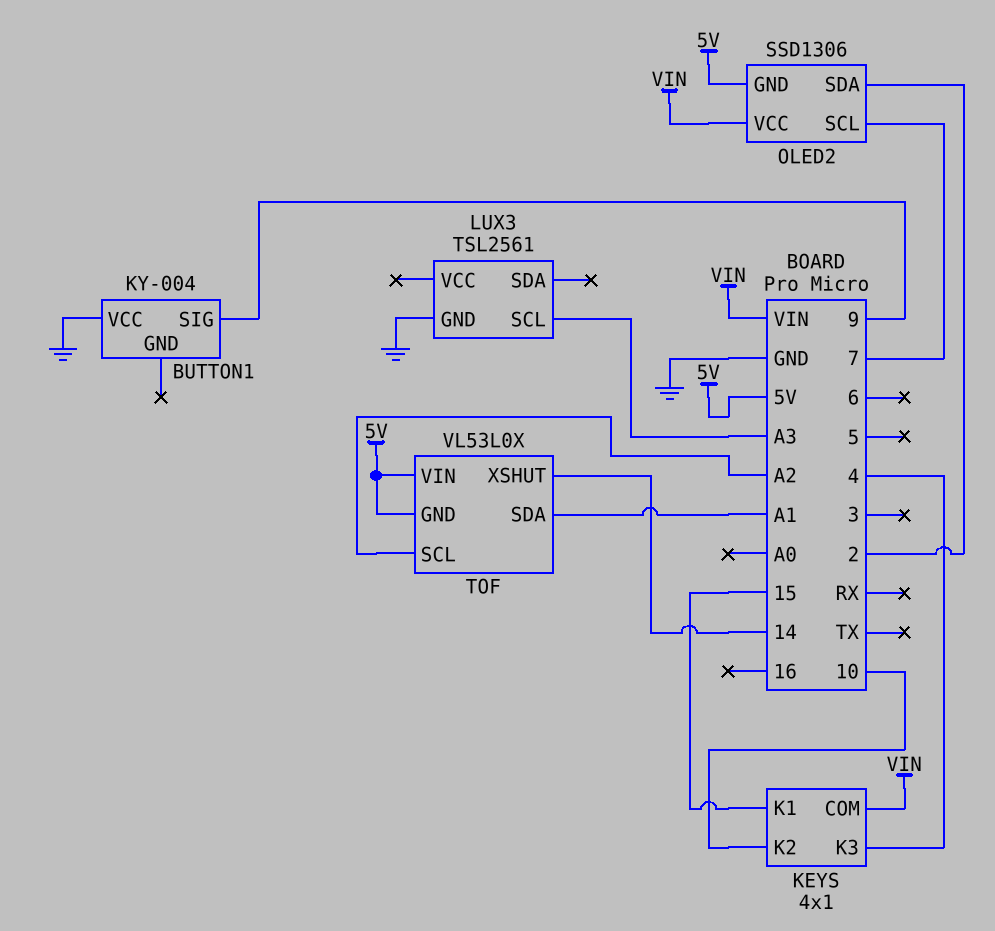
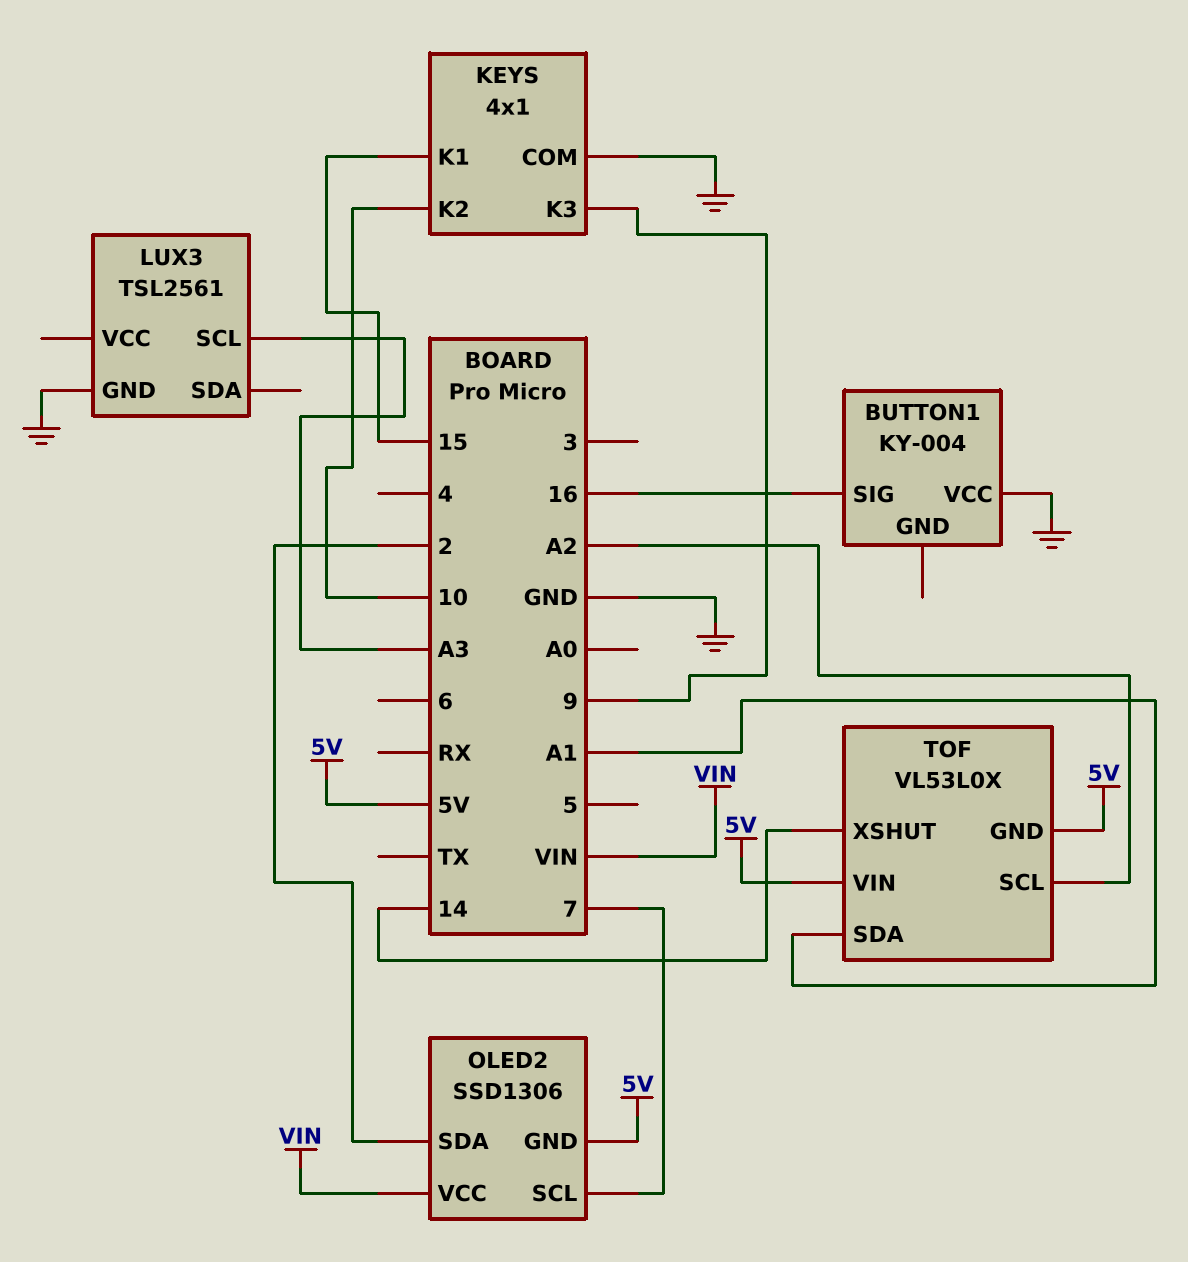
BUTTON1 pin SIG: 9 -> 16
KEYS pin COM: VIN -> GND
KEYS pin K3: 4 -> 9

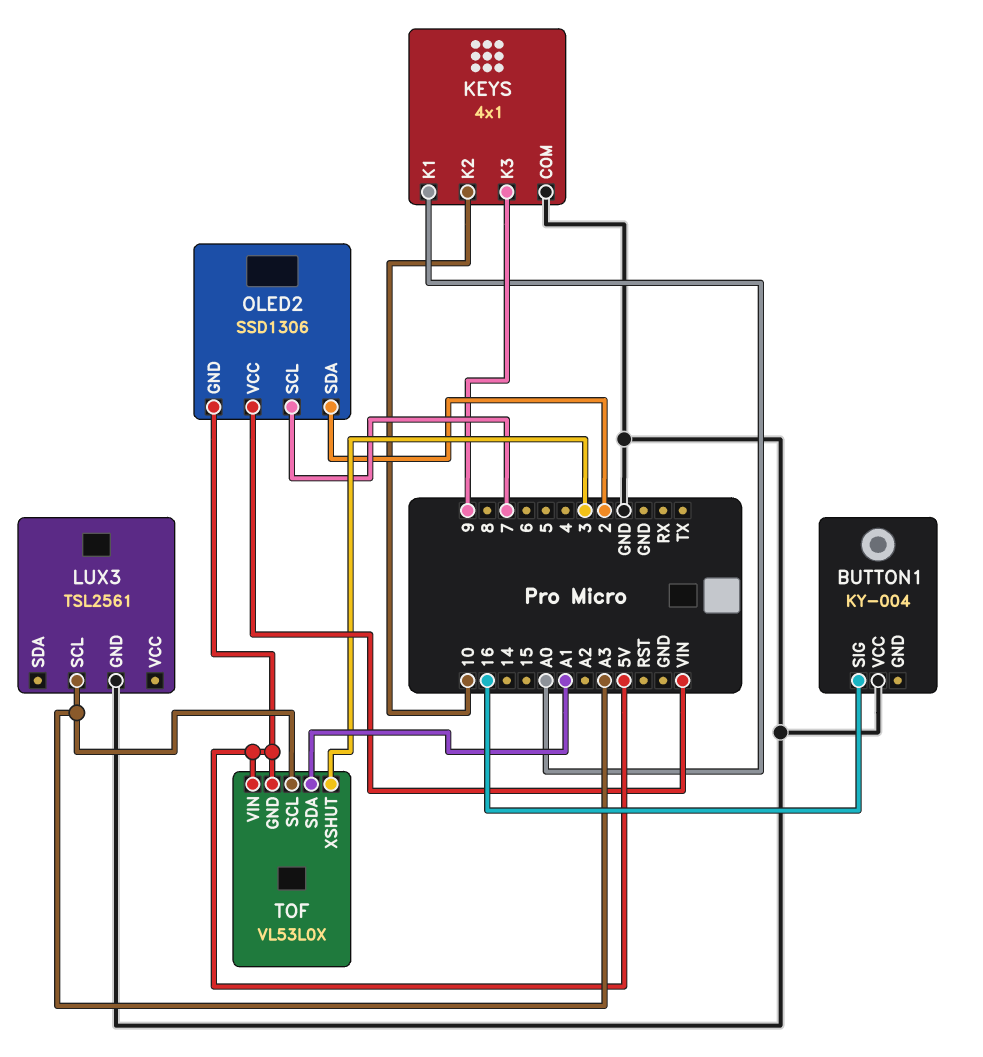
KEYS pin K1: 15 -> A0
TOF pin SCL: A2 -> A3
TOF pin XSHUT: 14 -> 3

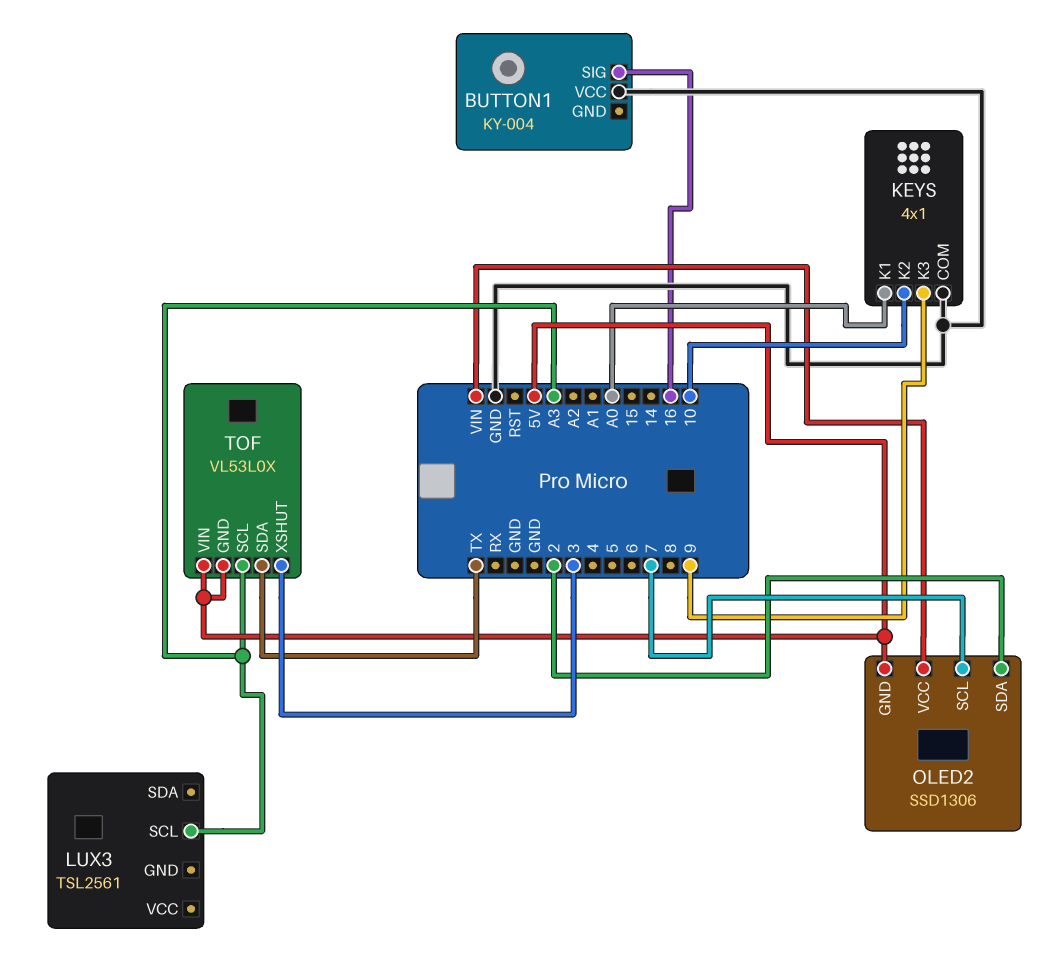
LUX3 pin GND: GND -> none
TOF pin SDA: A1 -> TX

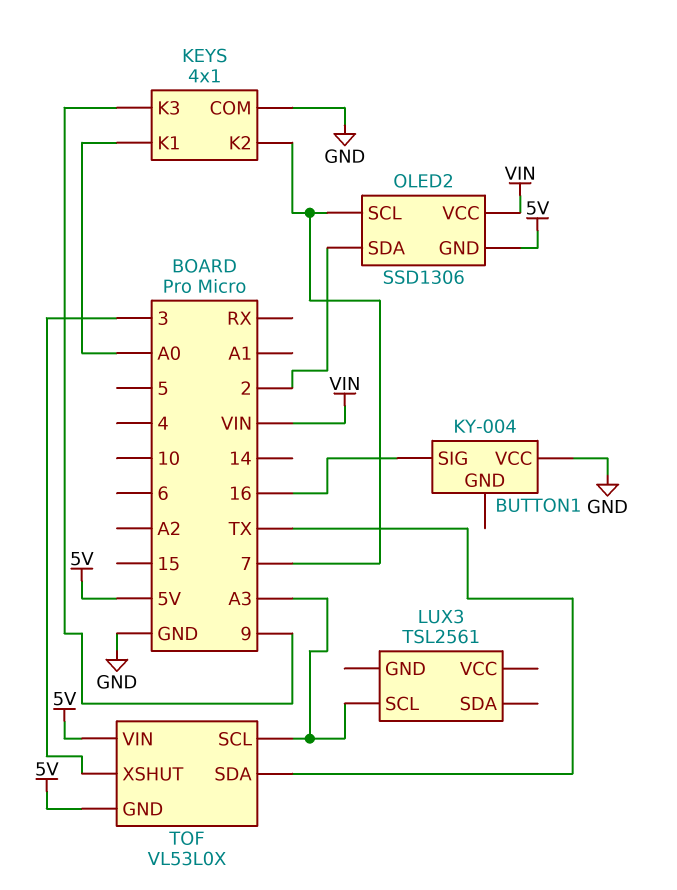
KEYS pin K2: 10 -> 7

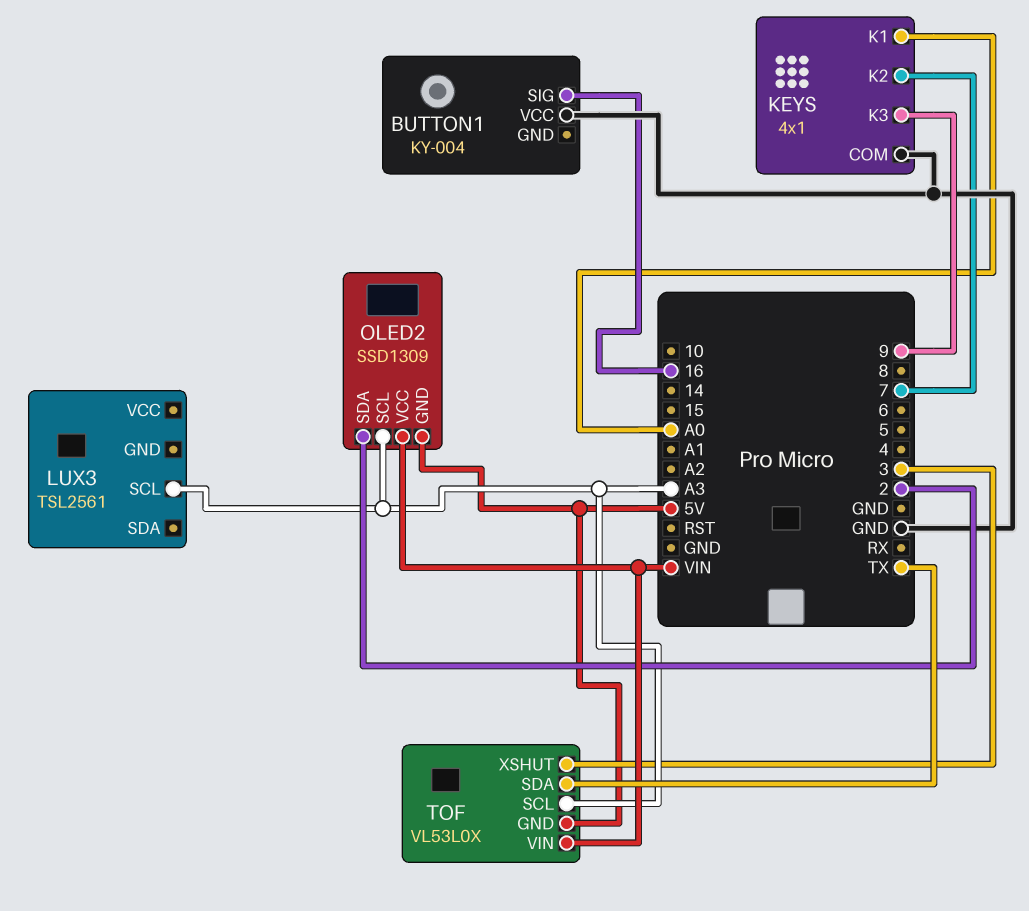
OLED2: SSD1306 -> SSD1309
OLED2 pin SCL: 7 -> A3
TOF pin VIN: 5V -> VIN

